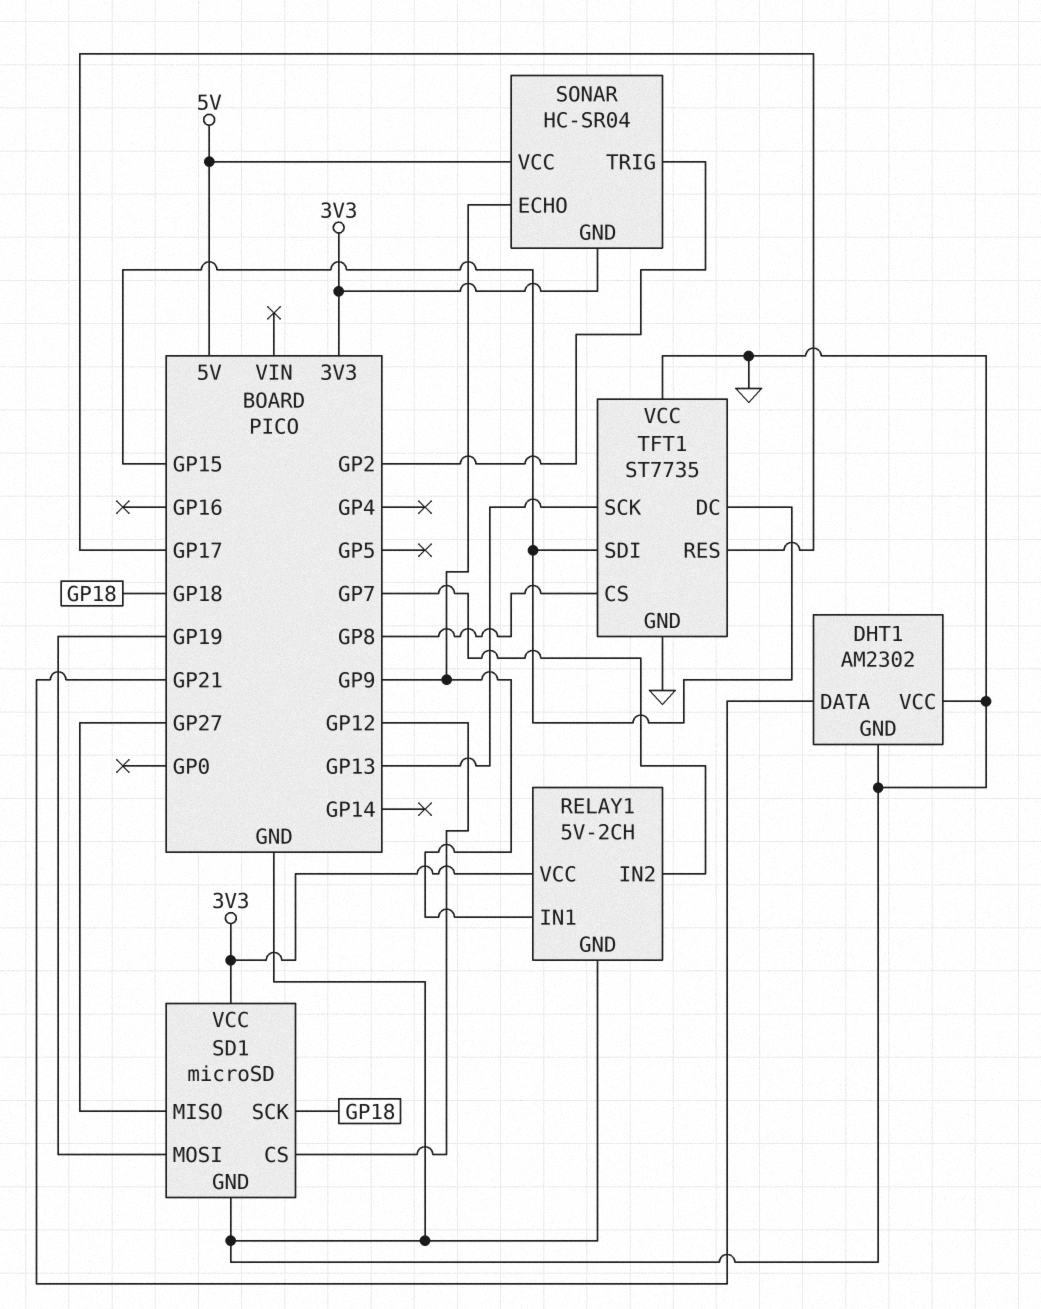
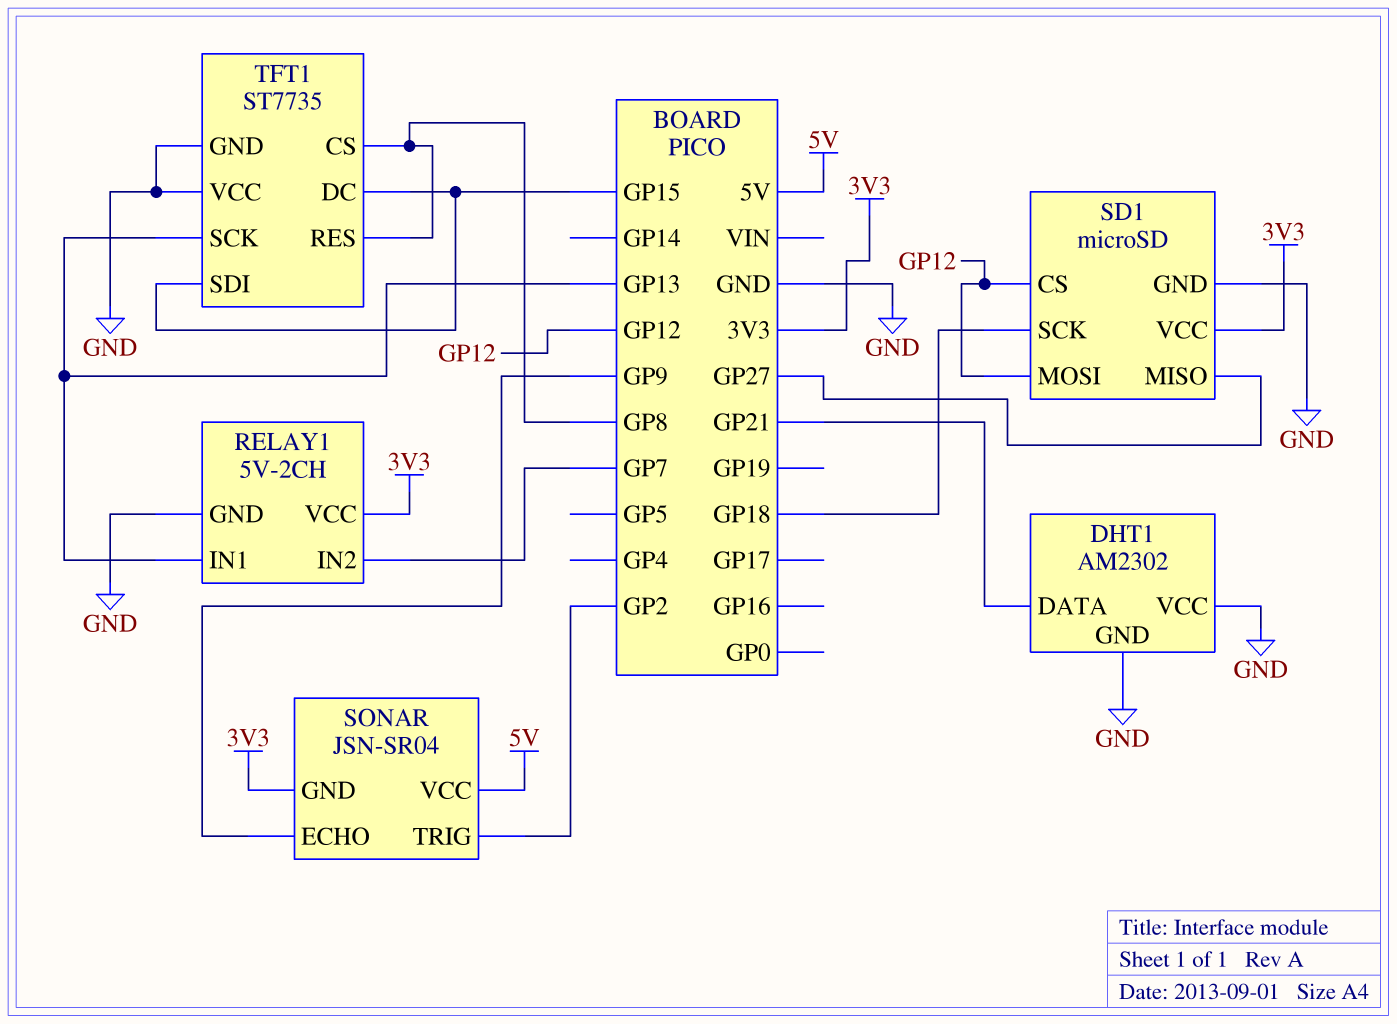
RELAY1 pin IN1: GP9 -> GP13
SD1 pin MOSI: GP19 -> GP12
SONAR: HC-SR04 -> JSN-SR04
TFT1 pin RES: GP17 -> GP8

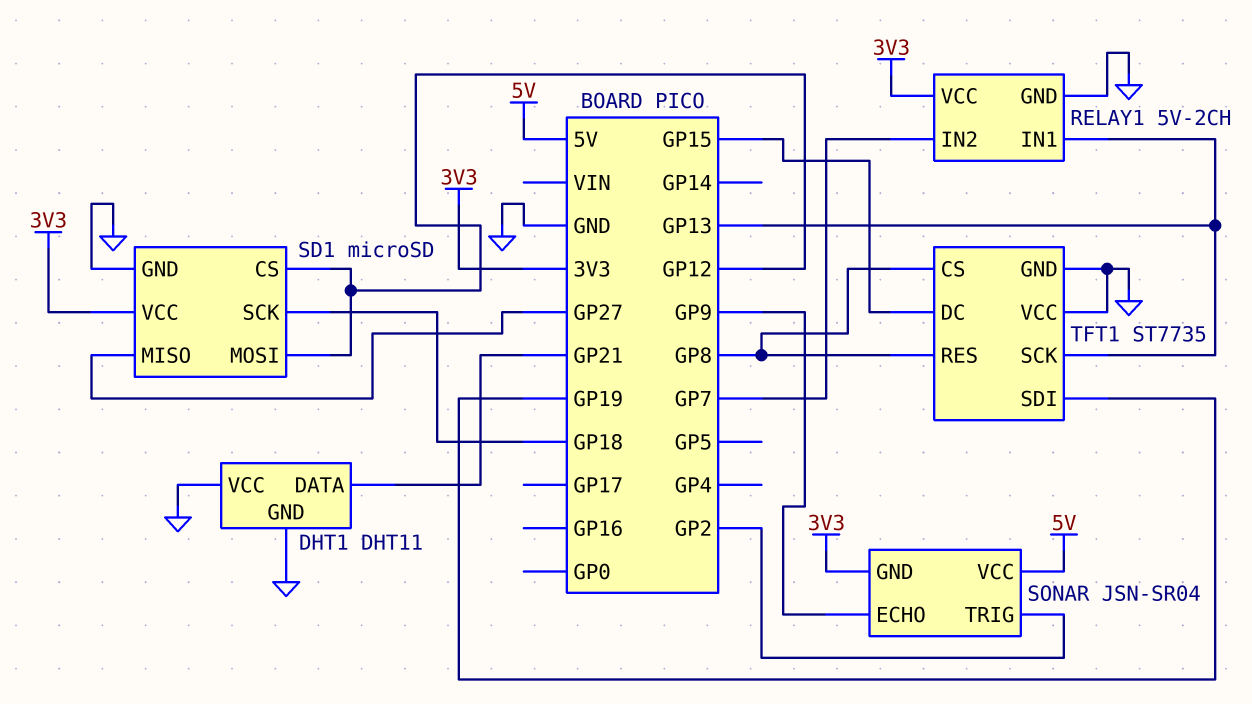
DHT1: AM2302 -> DHT11
TFT1 pin SDI: GP15 -> GP19

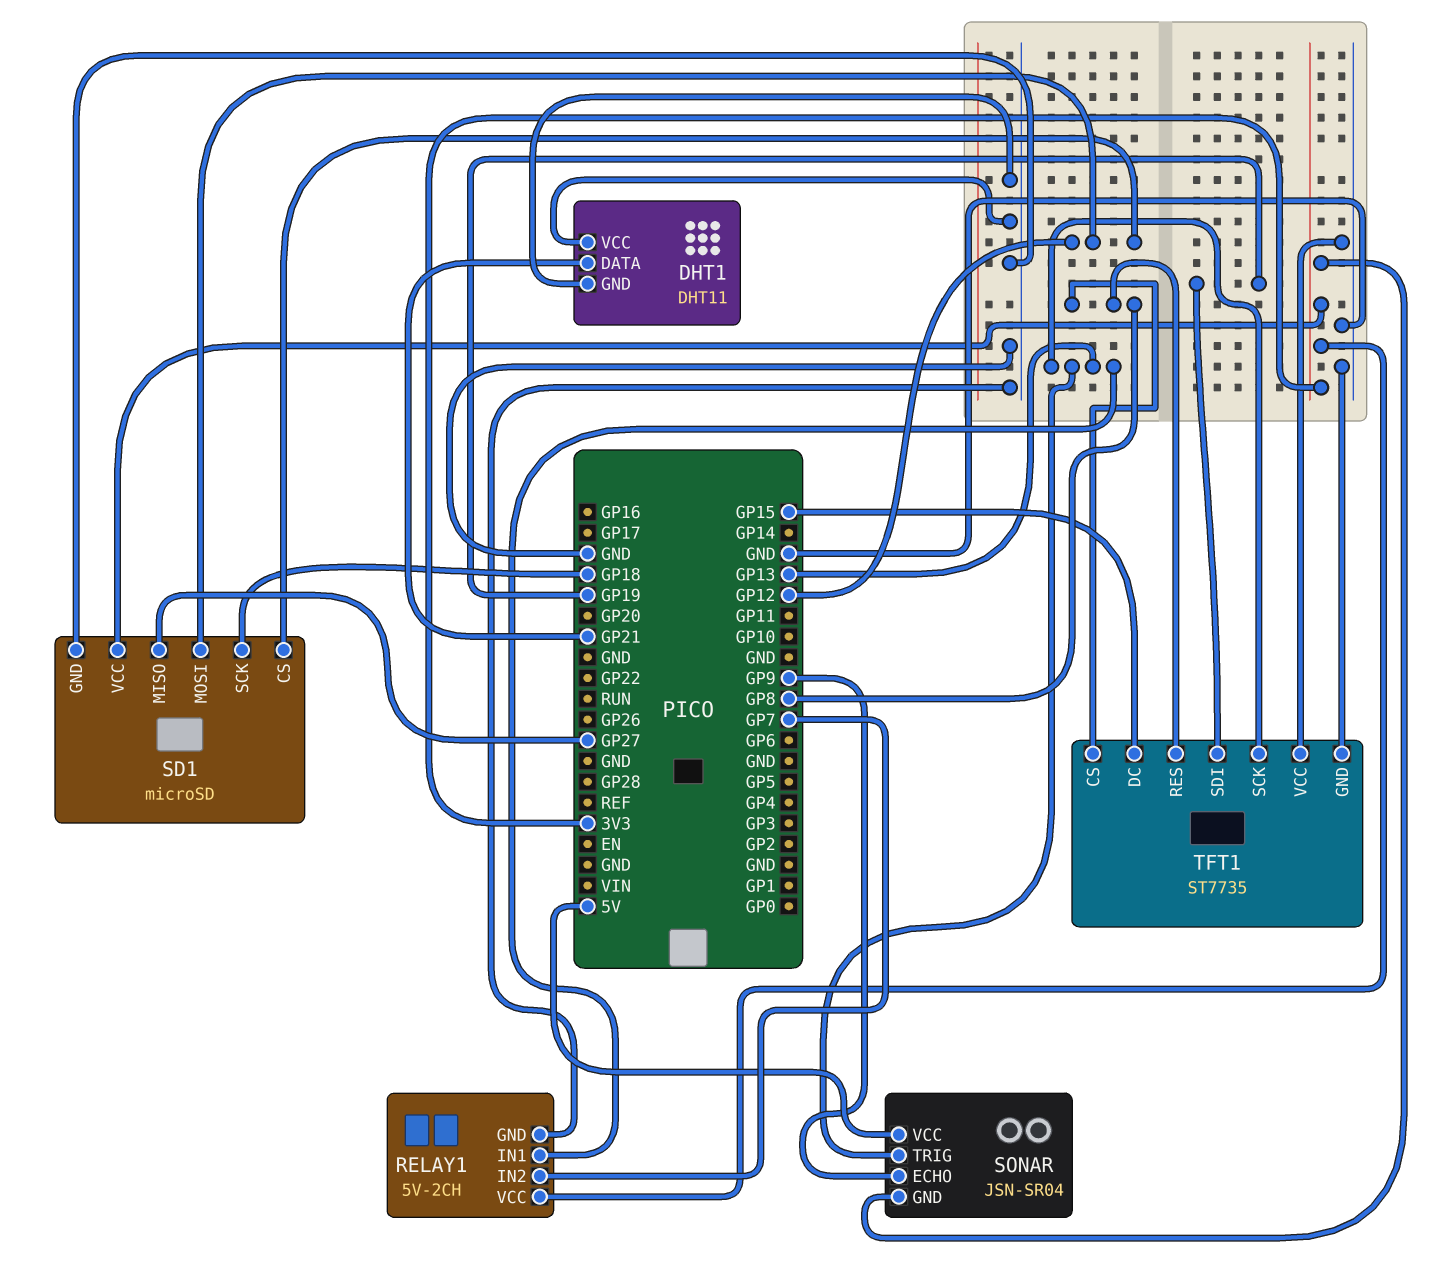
SONAR pin TRIG: GP2 -> GP13

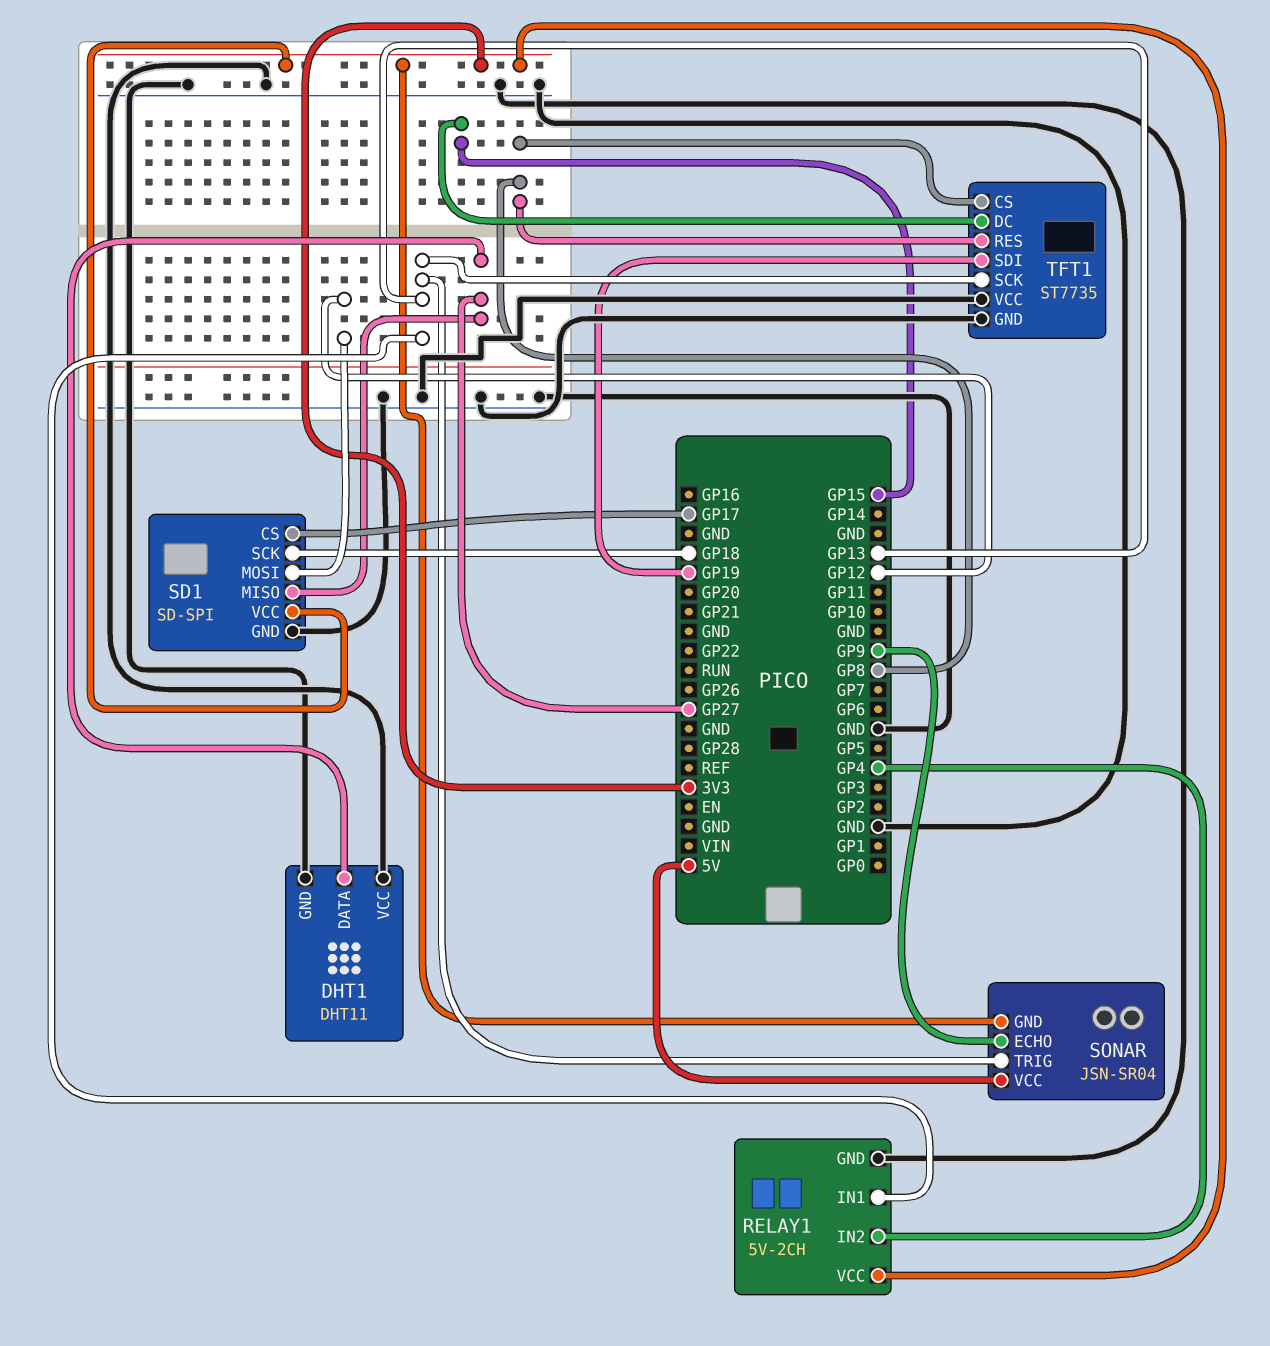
DHT1 pin DATA: GP21 -> GP27
RELAY1 pin IN2: GP7 -> GP4
SD1: microSD -> SD-SPI
SD1 pin CS: GP12 -> GP17

